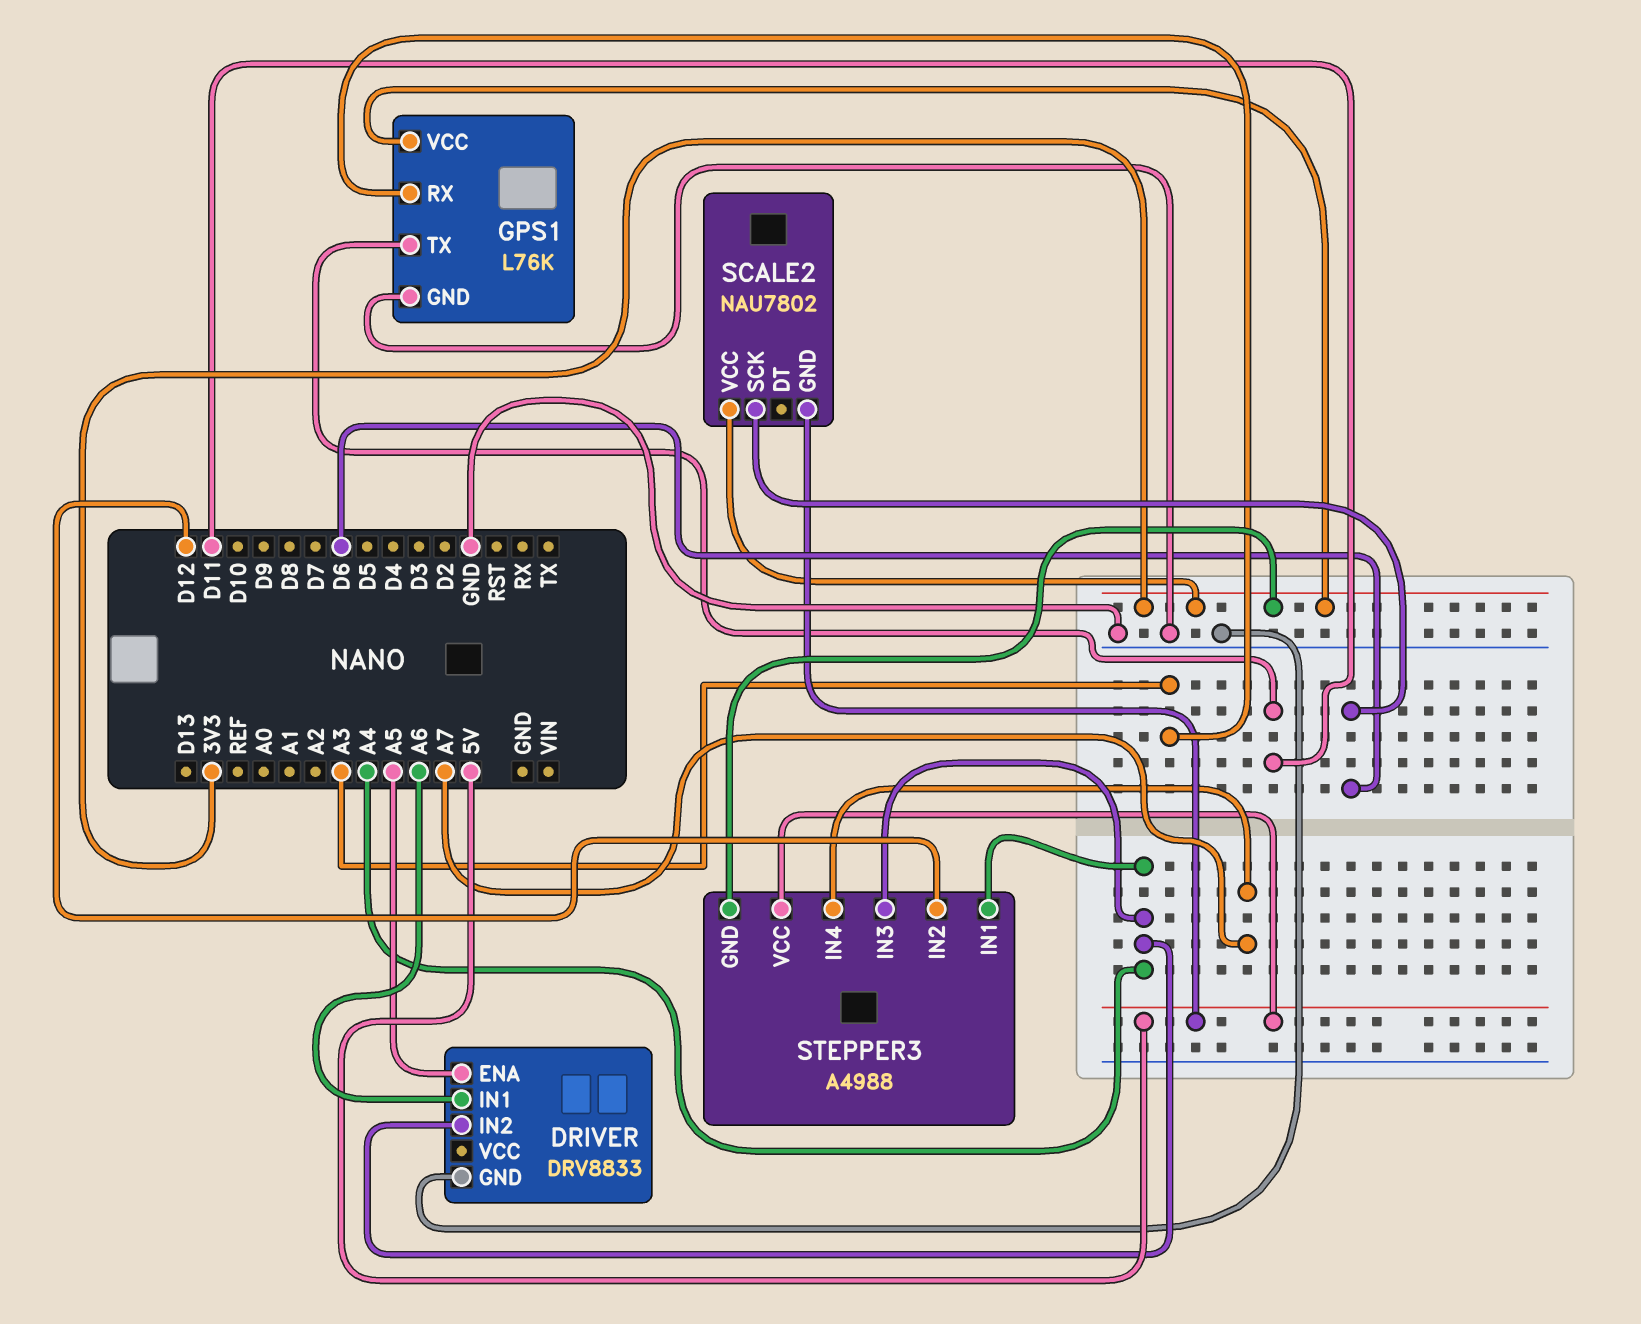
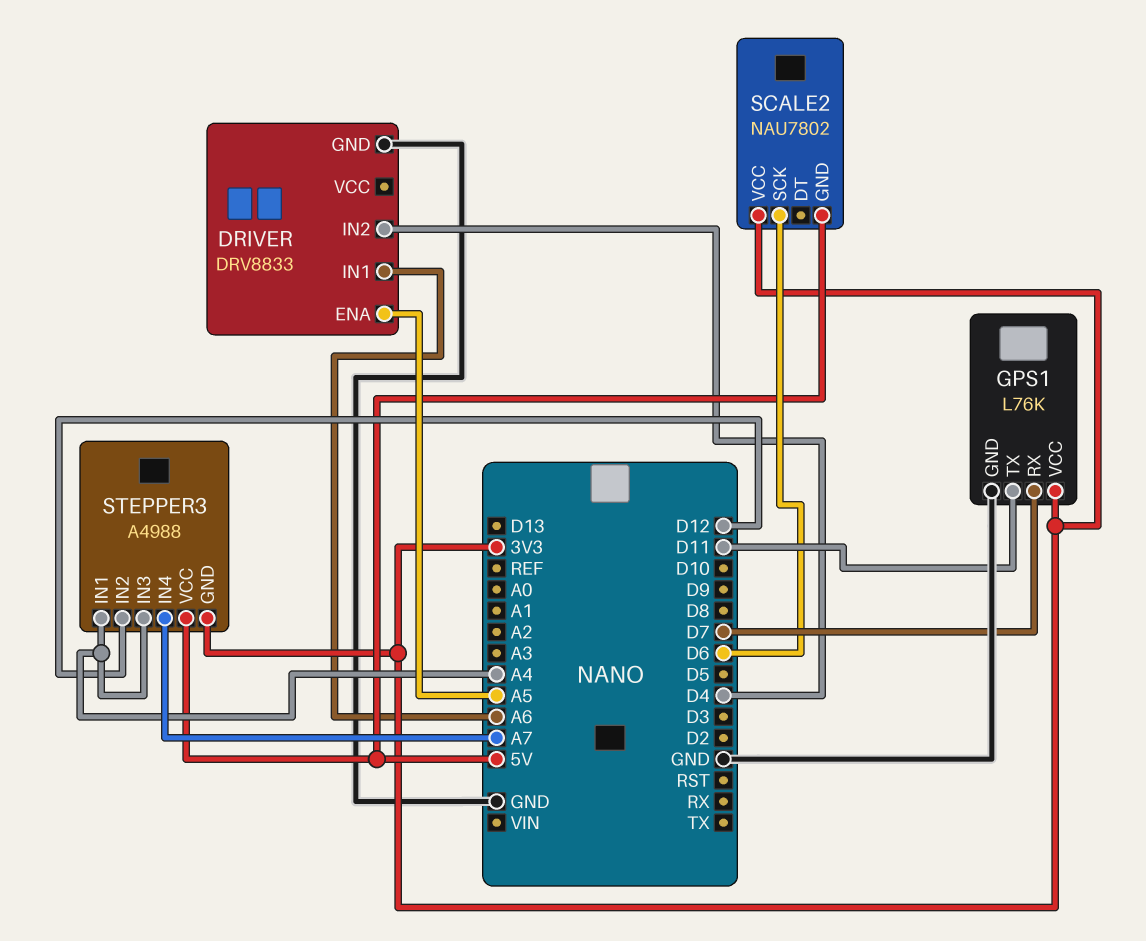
DRIVER pin IN2: A4 -> D4
GPS1 pin RX: A3 -> D7

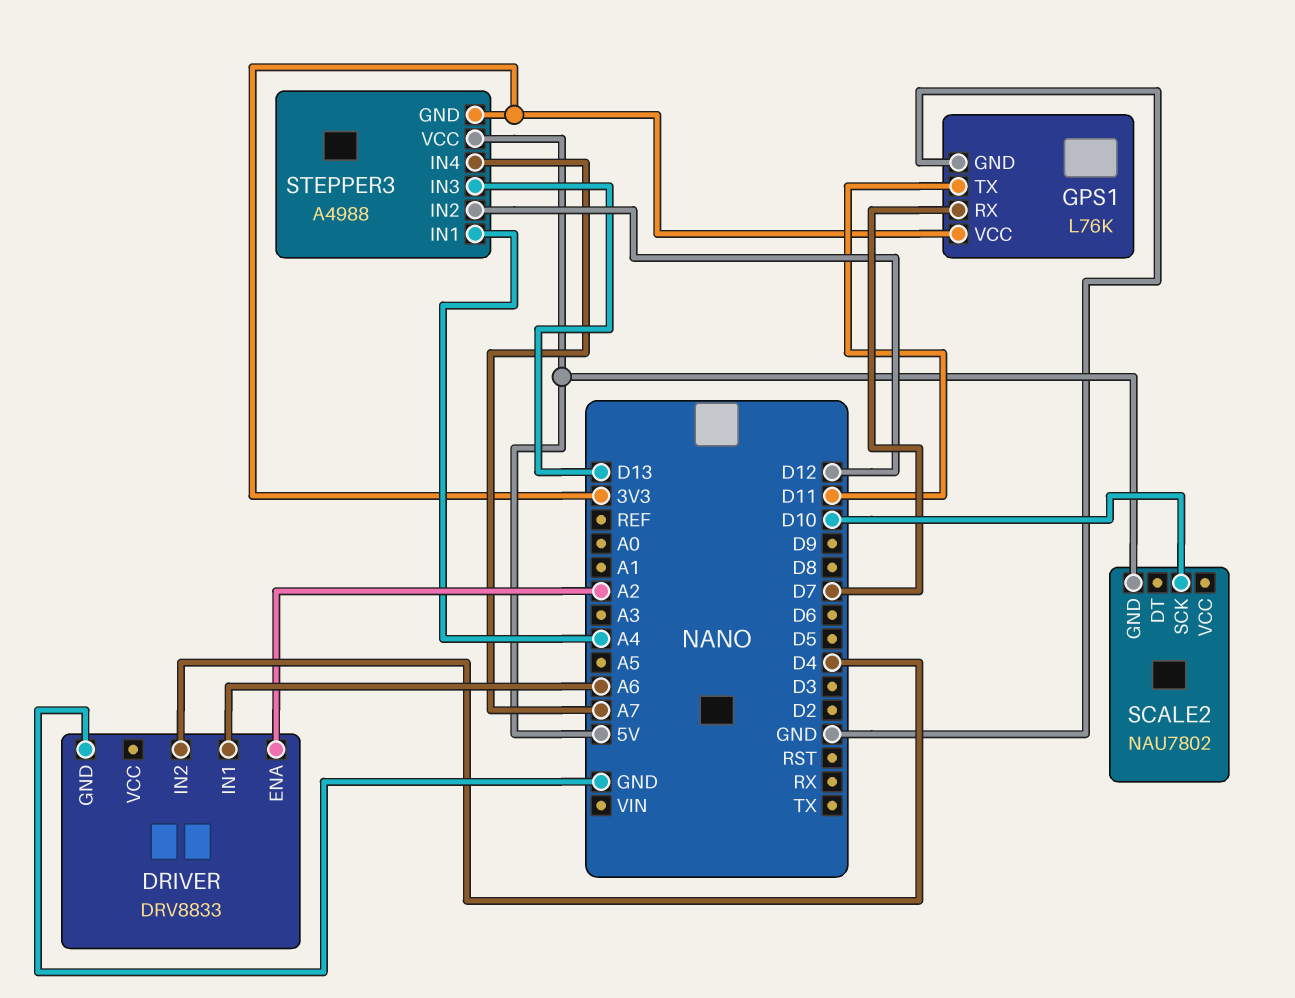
DRIVER pin ENA: A5 -> A2
SCALE2 pin SCK: D6 -> D10
SCALE2 pin VCC: 3V3 -> none
STEPPER3 pin IN3: A4 -> D13

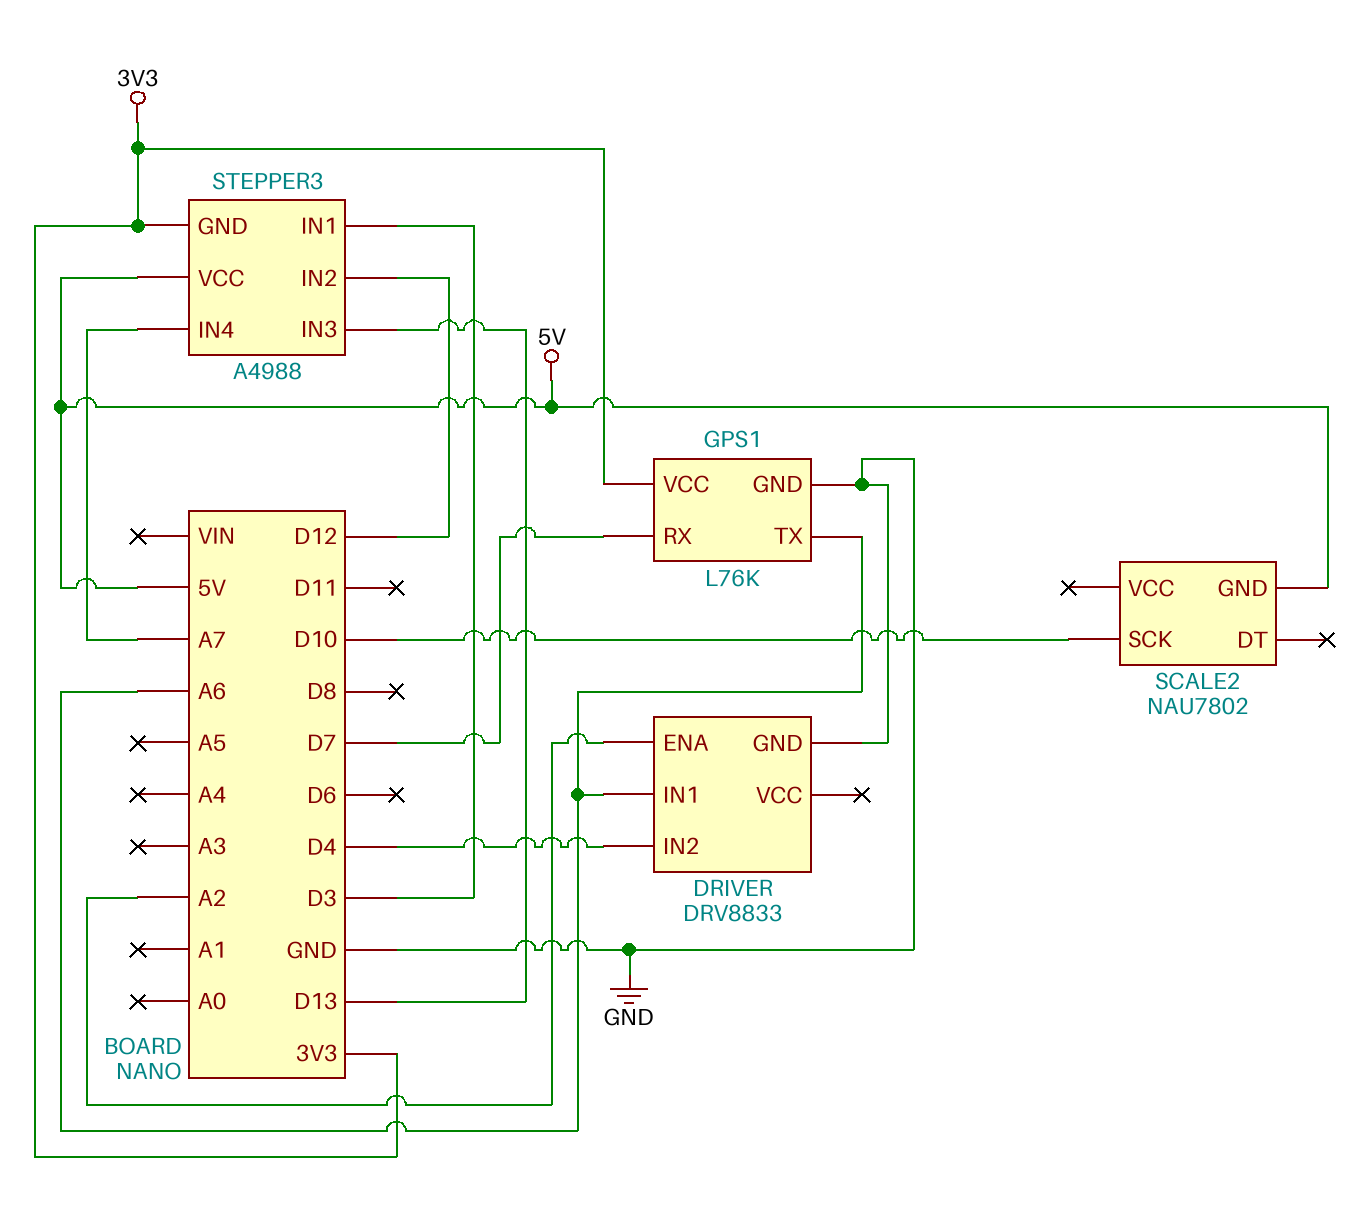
GPS1 pin TX: D11 -> A6
STEPPER3 pin IN1: A4 -> D3

